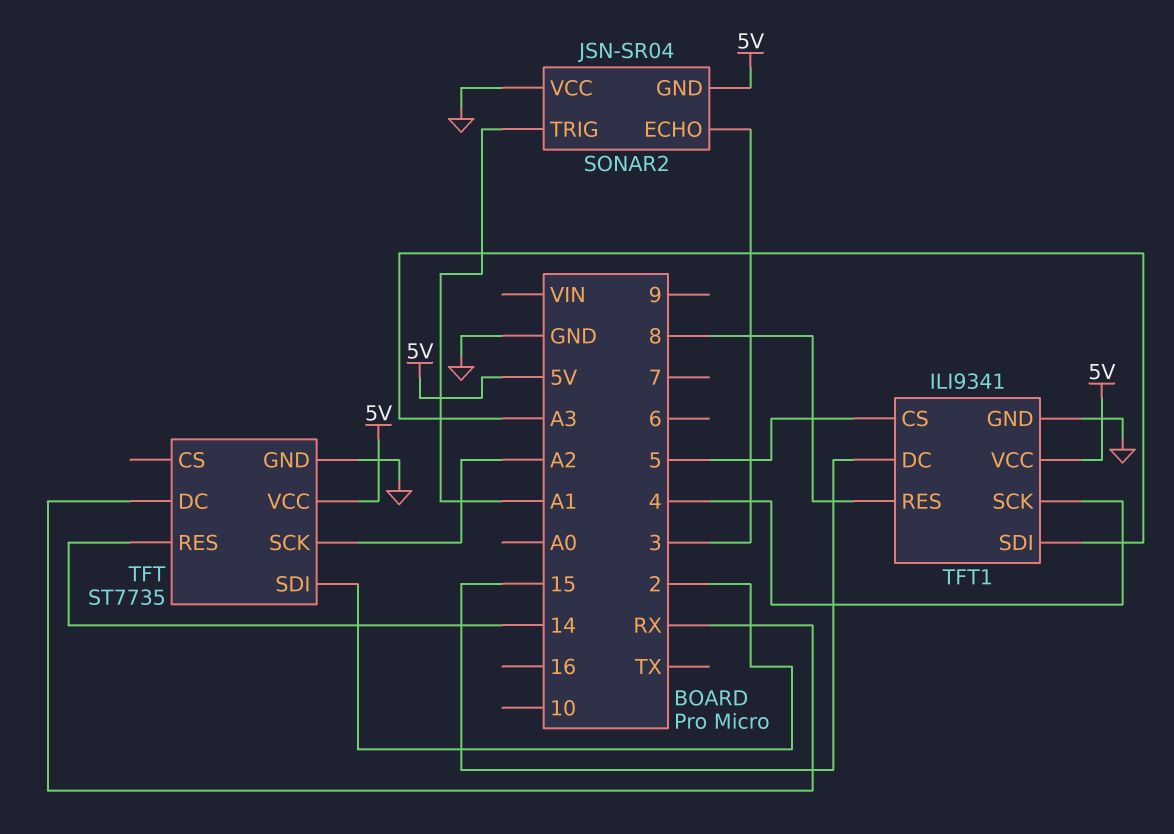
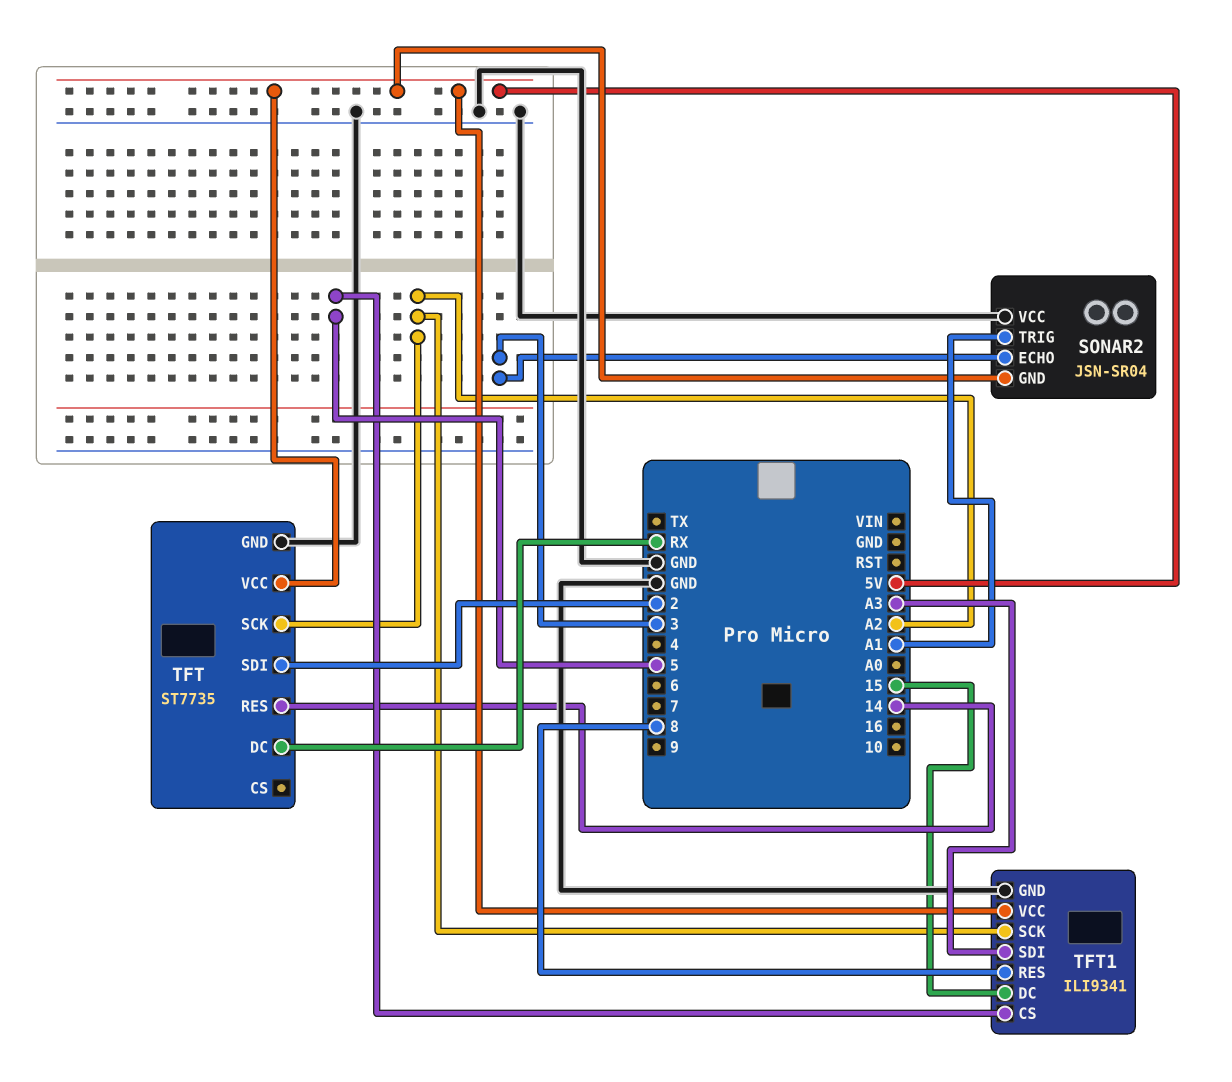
TFT1 pin SCK: 4 -> A2

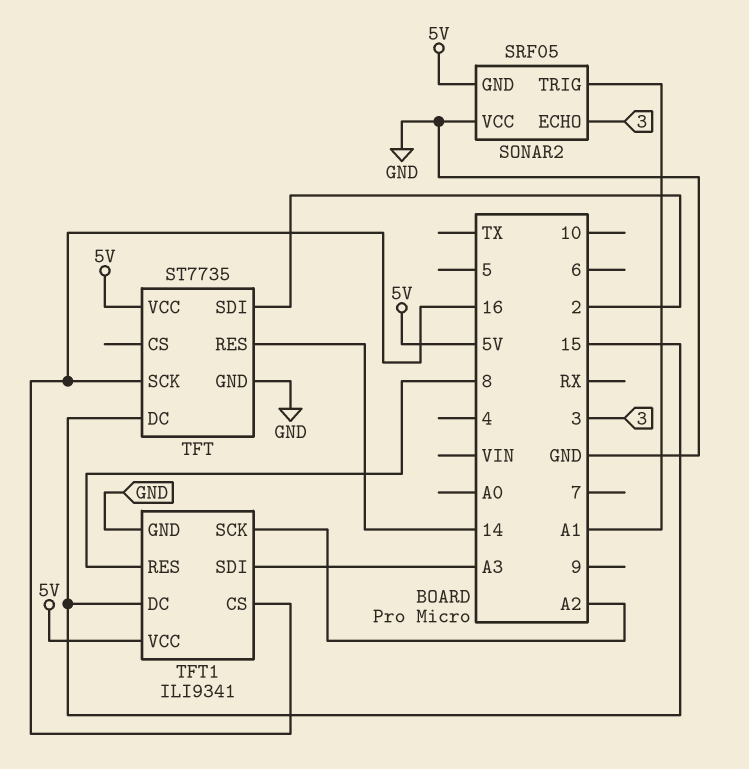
SONAR2: JSN-SR04 -> SRF05
TFT pin DC: RX -> 15
TFT pin SCK: A2 -> 16
TFT1 pin CS: 5 -> 16

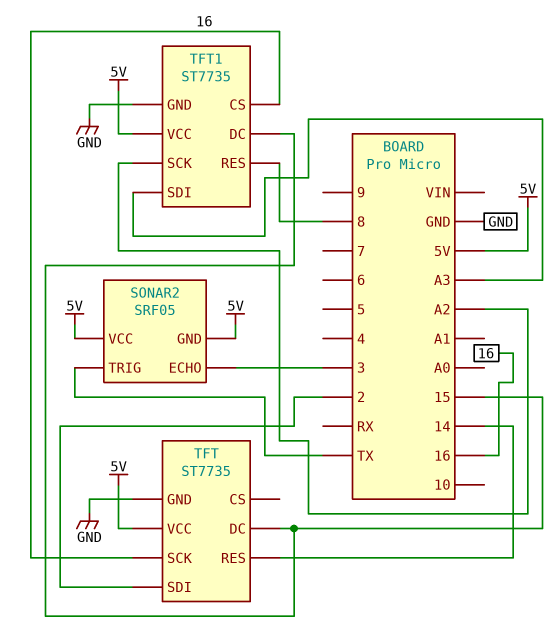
SONAR2 pin TRIG: A1 -> TX
SONAR2 pin VCC: GND -> 5V
TFT1: ILI9341 -> ST7735

